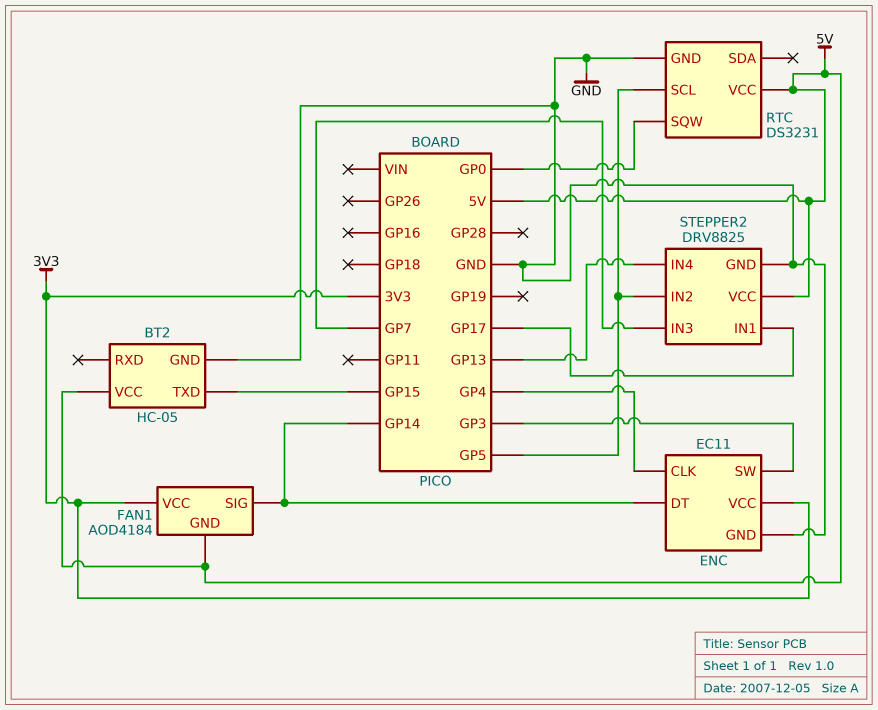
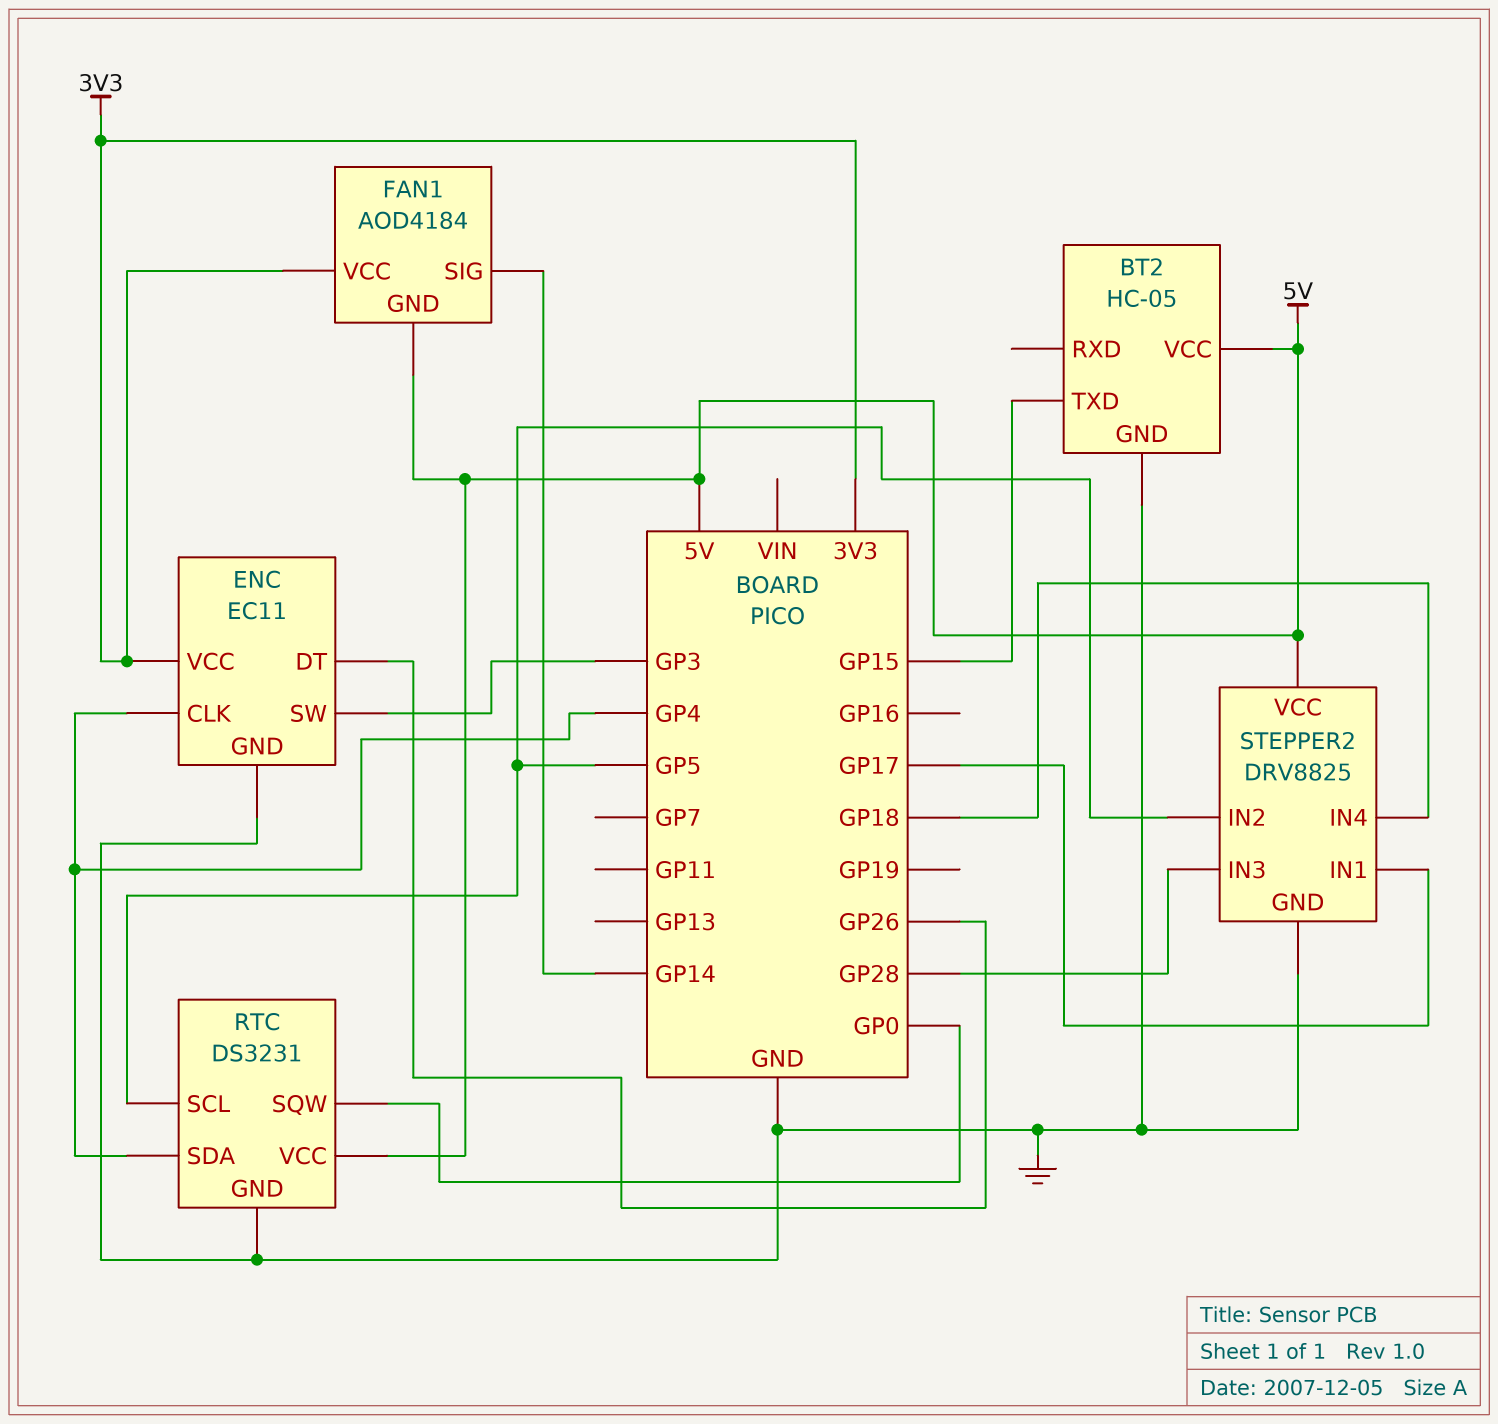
ENC pin DT: GP14 -> GP26
RTC pin SDA: none -> GP4
STEPPER2 pin IN3: GP7 -> GP28
STEPPER2 pin IN4: GP13 -> GP18

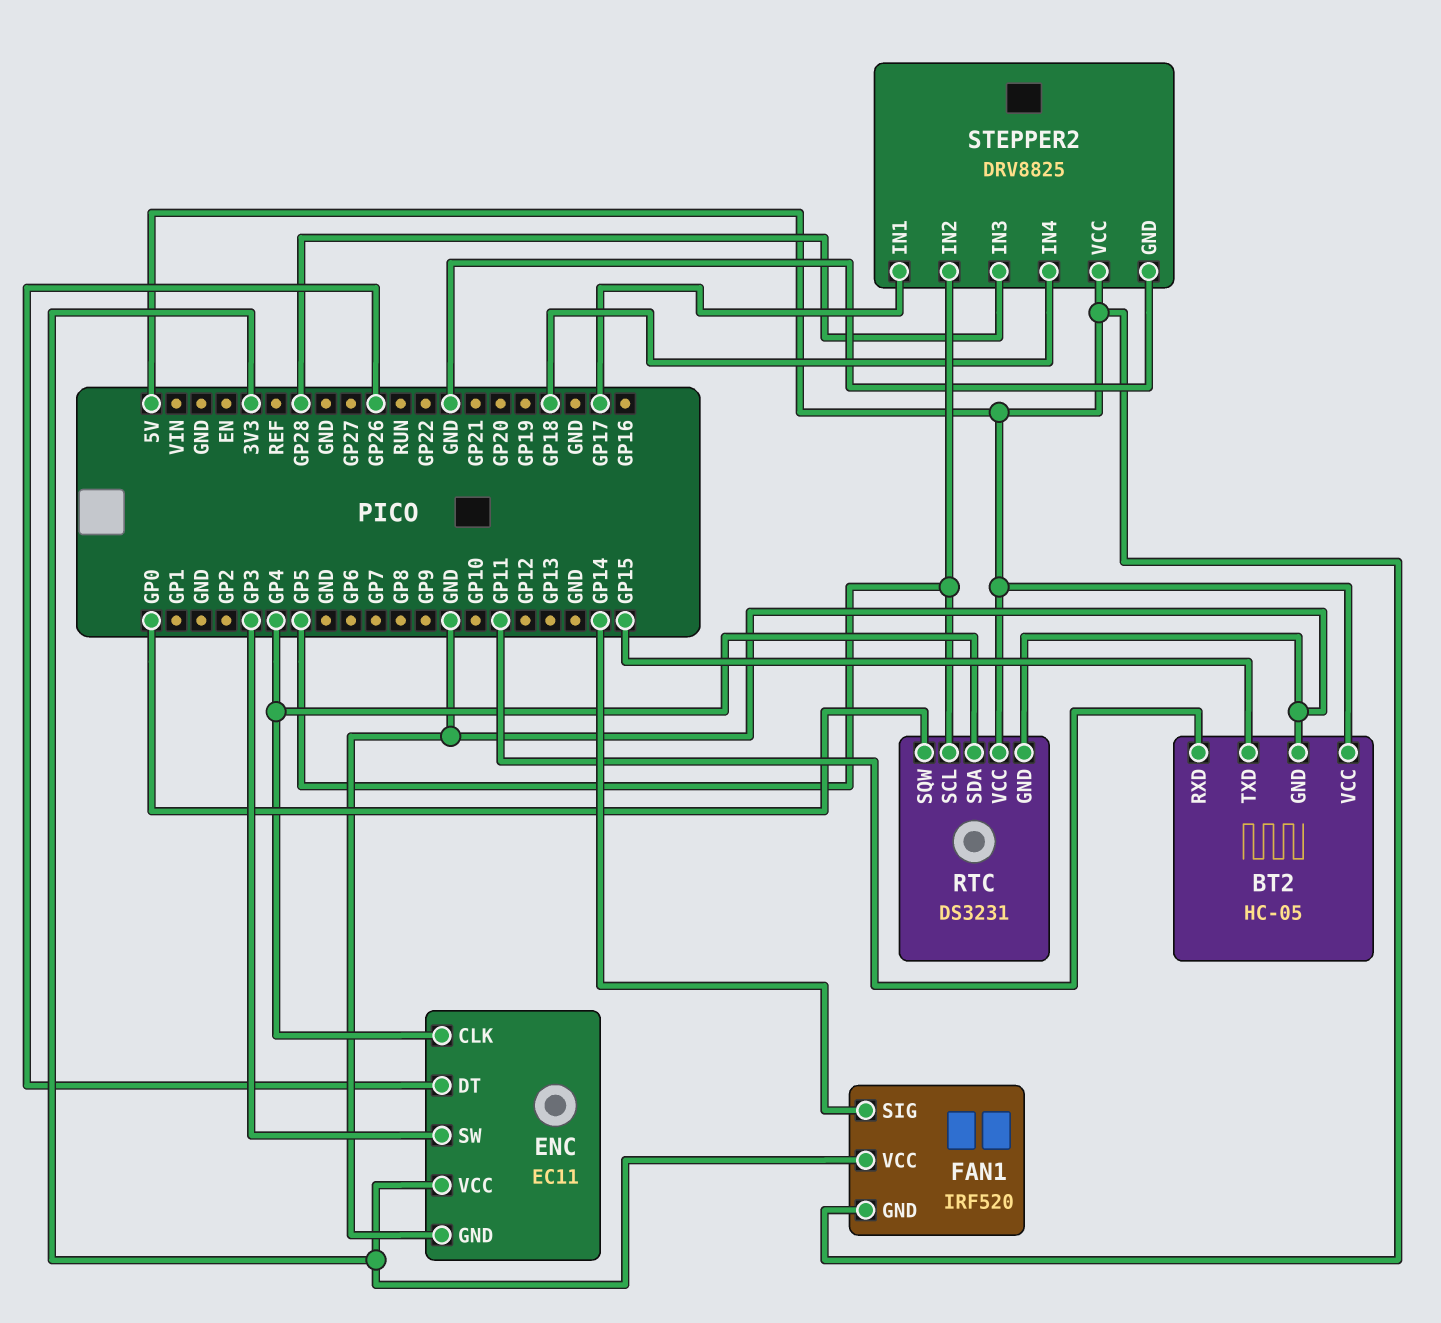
BT2 pin RXD: none -> GP11
FAN1: AOD4184 -> IRF520

